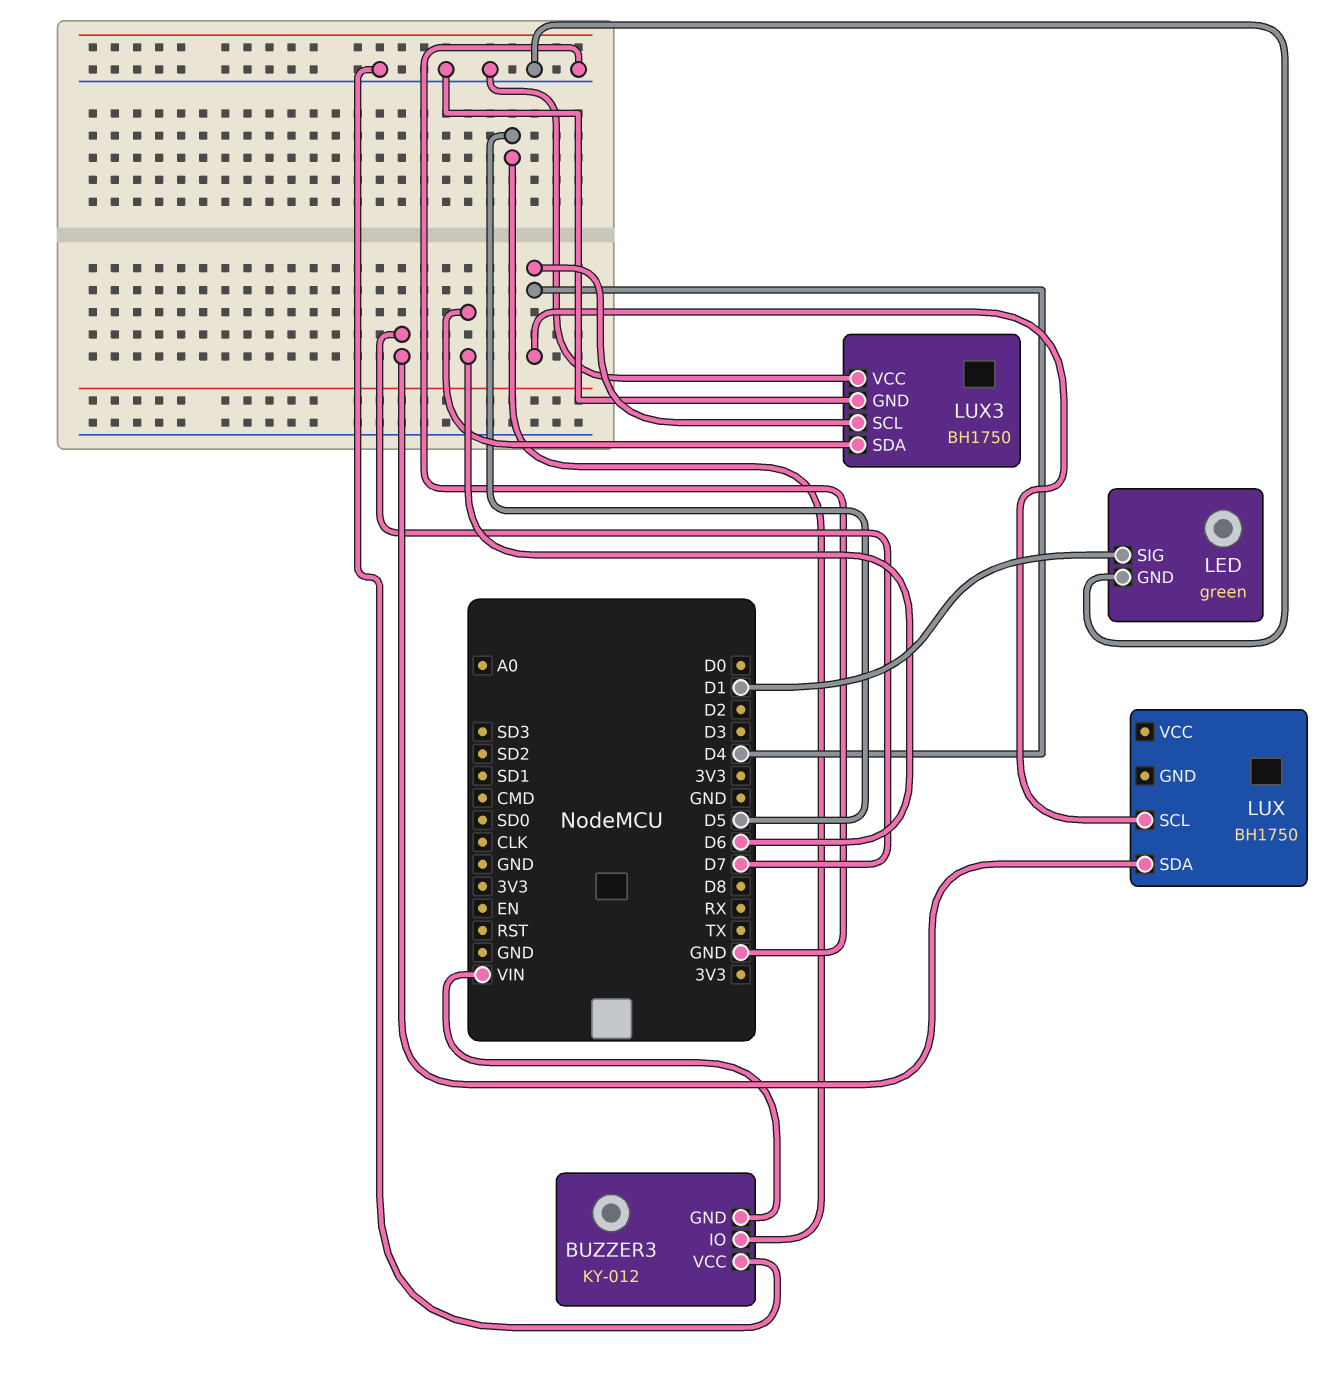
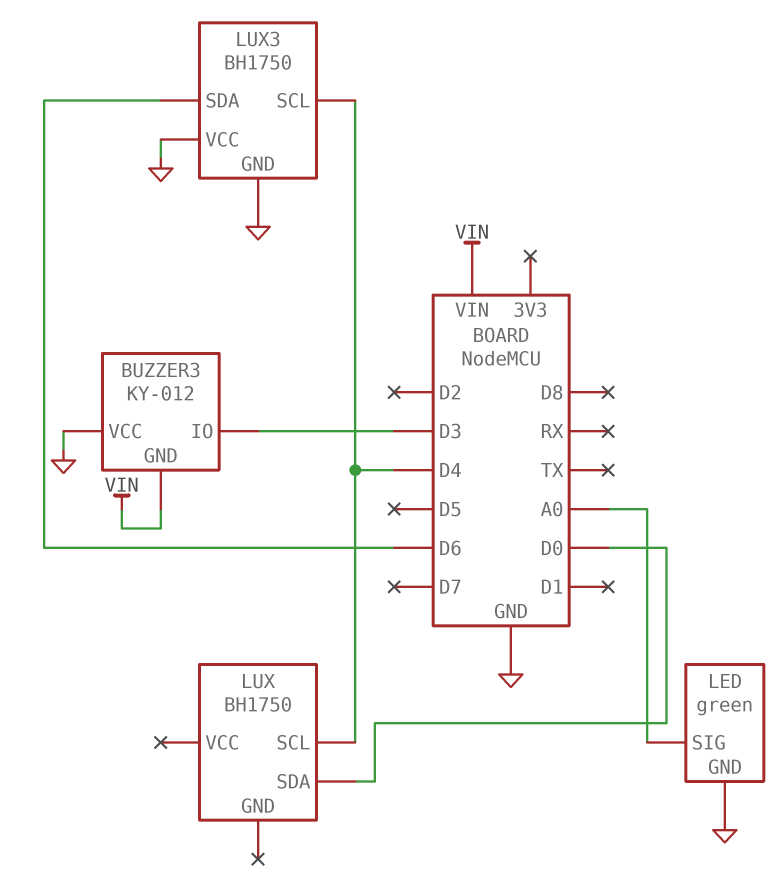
BUZZER3 pin IO: D5 -> D3
LED pin SIG: D1 -> A0
LUX pin SDA: D7 -> D0

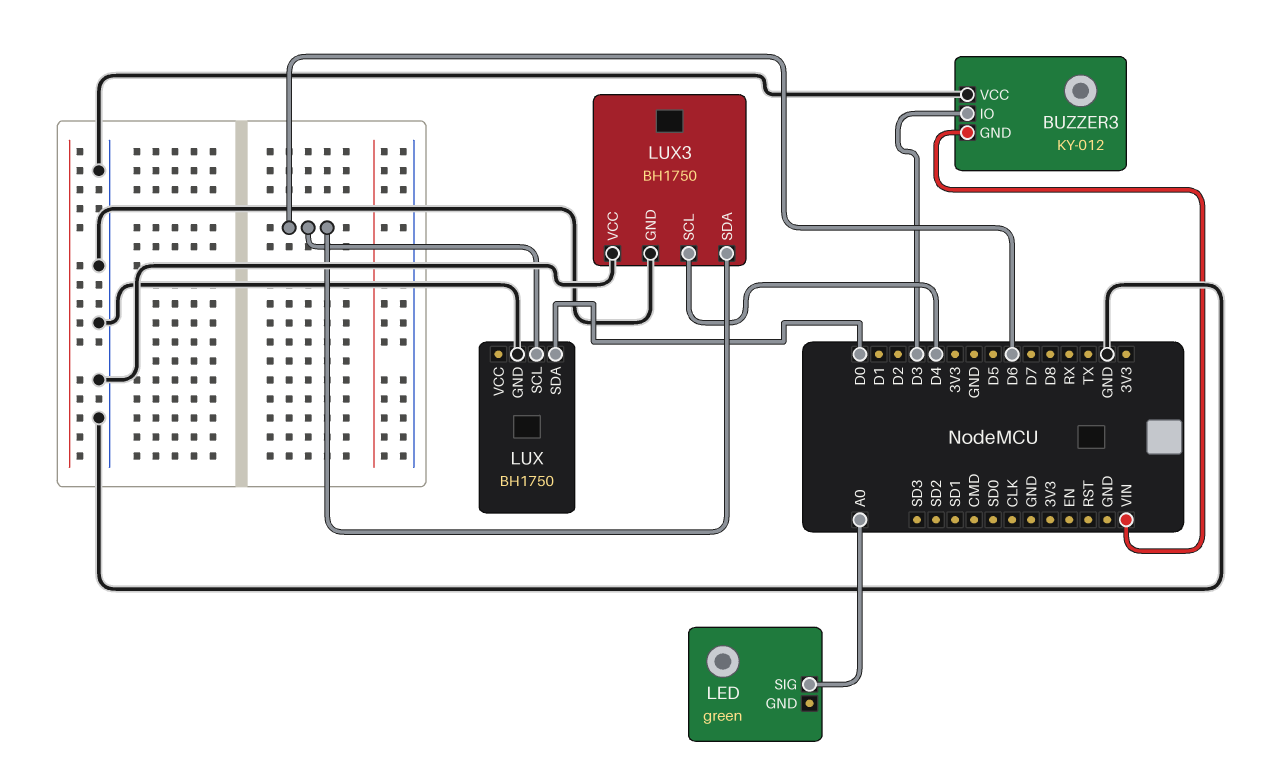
LED pin GND: GND -> none
LUX pin GND: none -> GND
LUX pin SCL: D4 -> D6

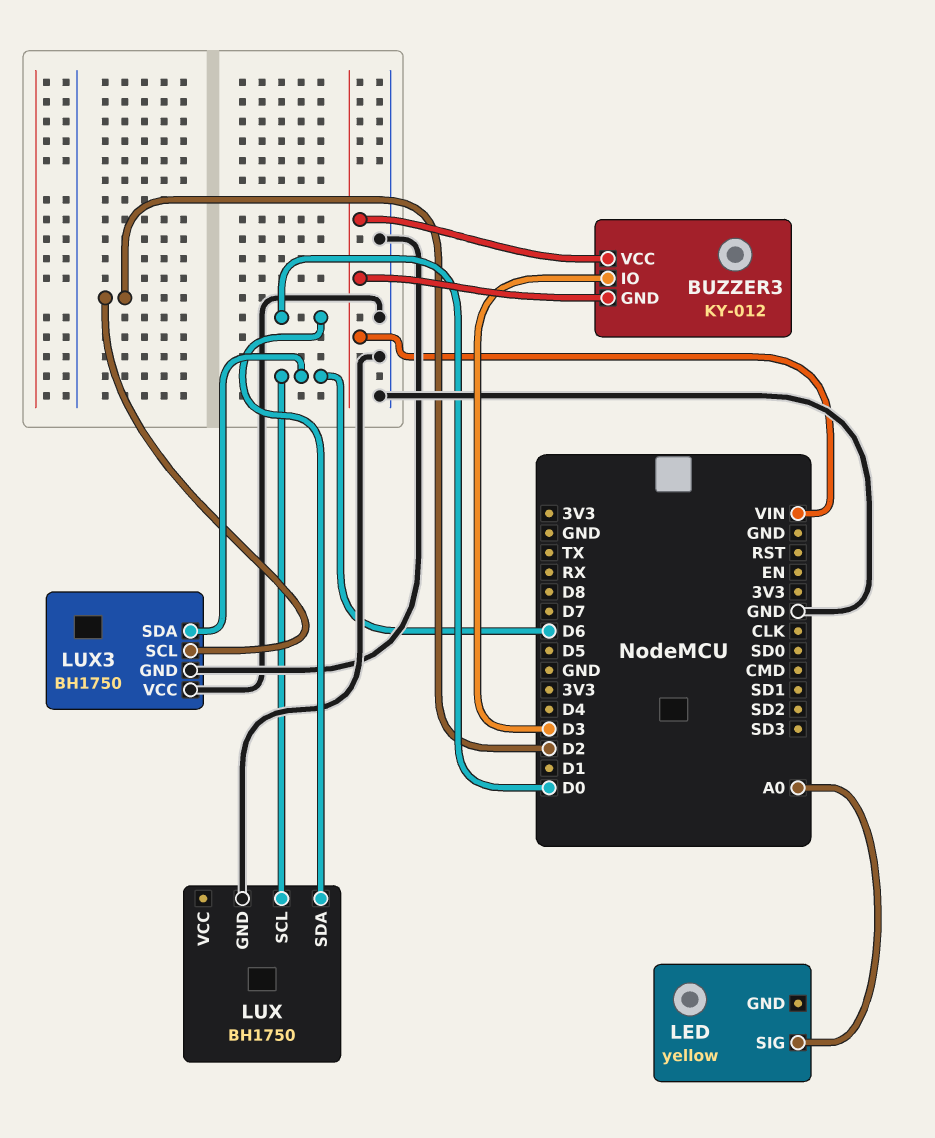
BUZZER3 pin VCC: GND -> VIN
LED: green -> yellow
LUX3 pin SCL: D4 -> D2

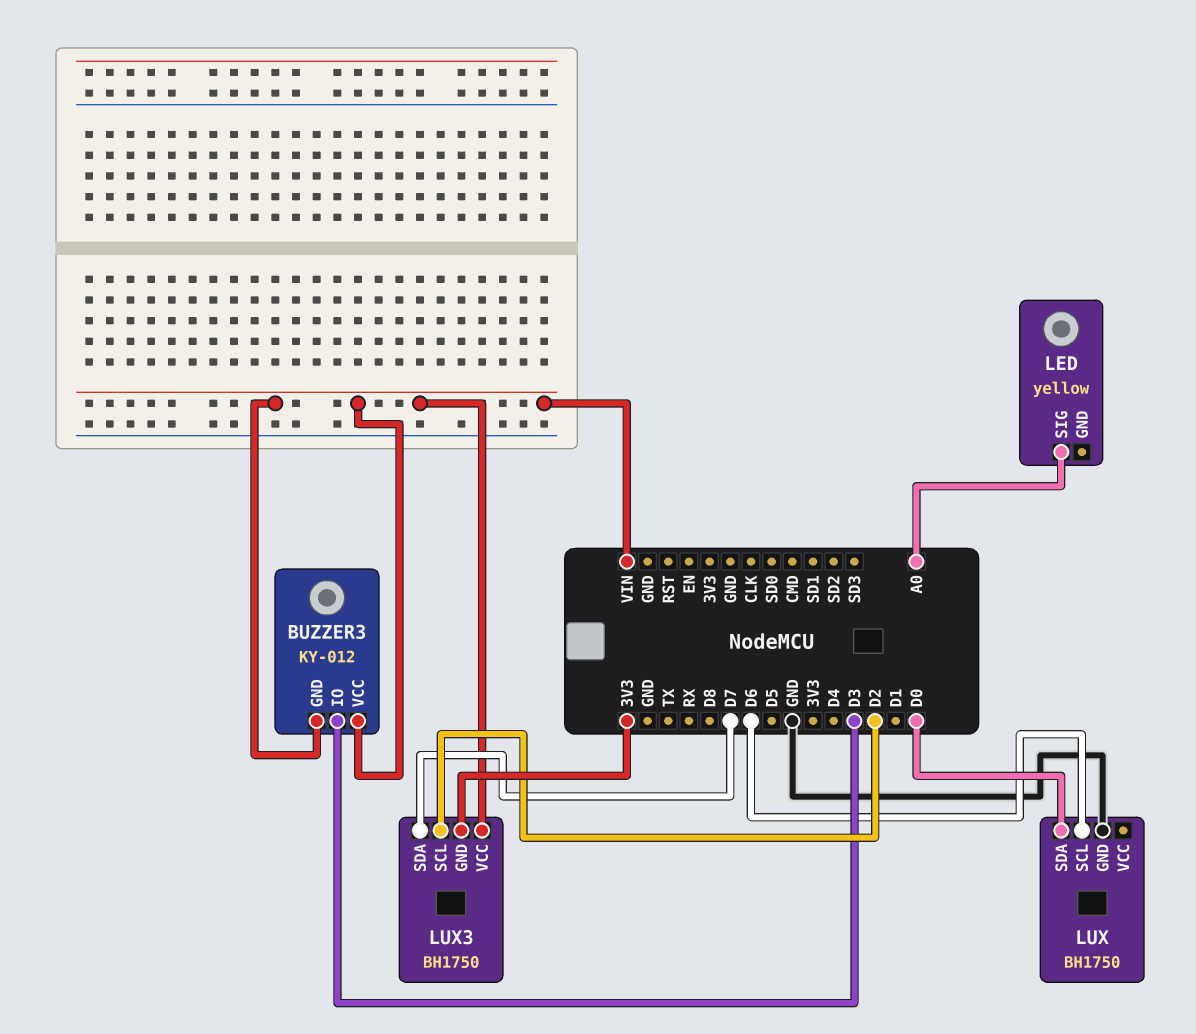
LUX3 pin GND: GND -> 3V3
LUX3 pin SDA: D6 -> D7
LUX3 pin VCC: GND -> VIN

